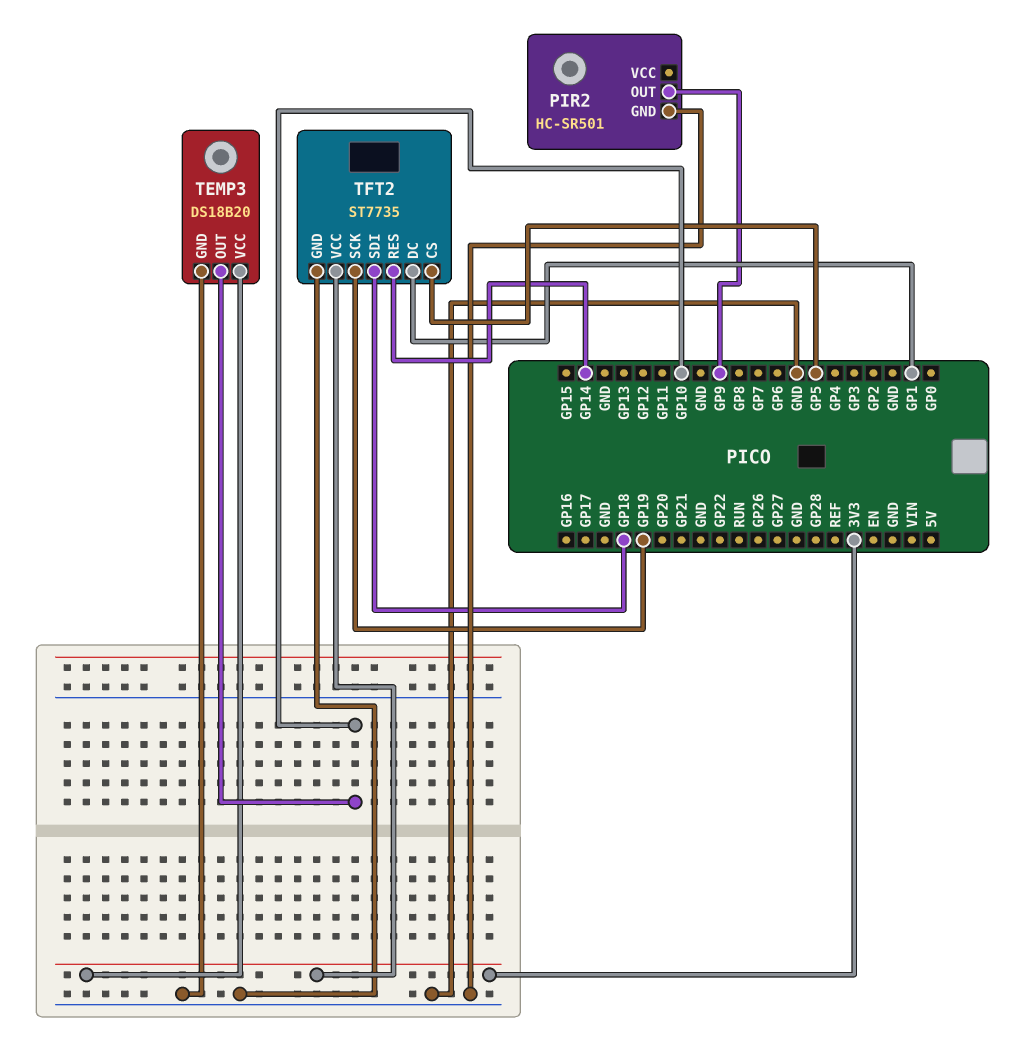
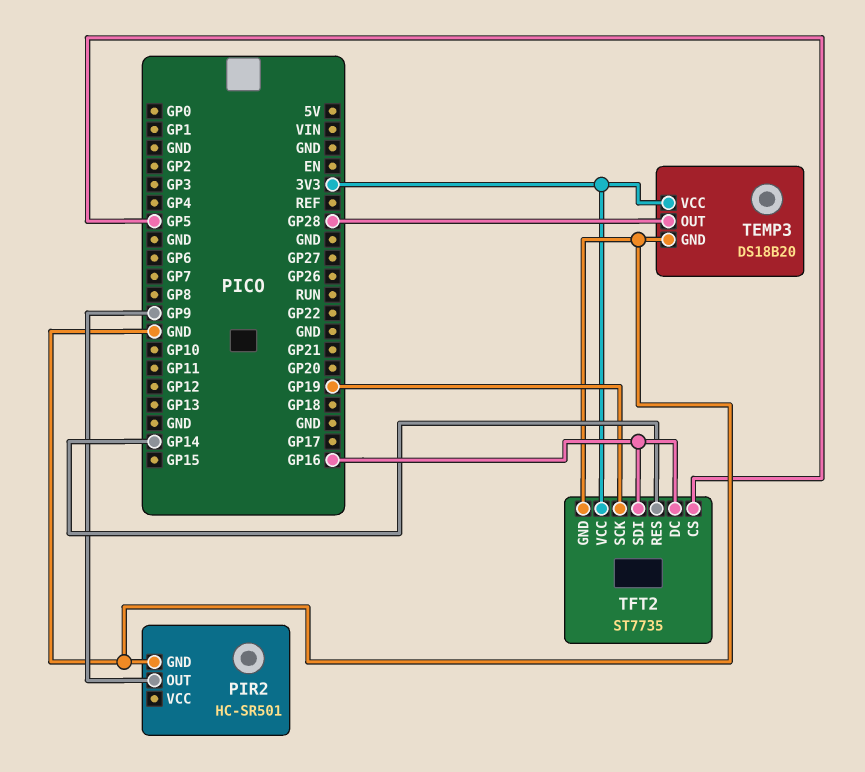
TEMP3 pin OUT: GP10 -> GP28
TFT2 pin DC: GP1 -> GP16
TFT2 pin SDI: GP18 -> GP16

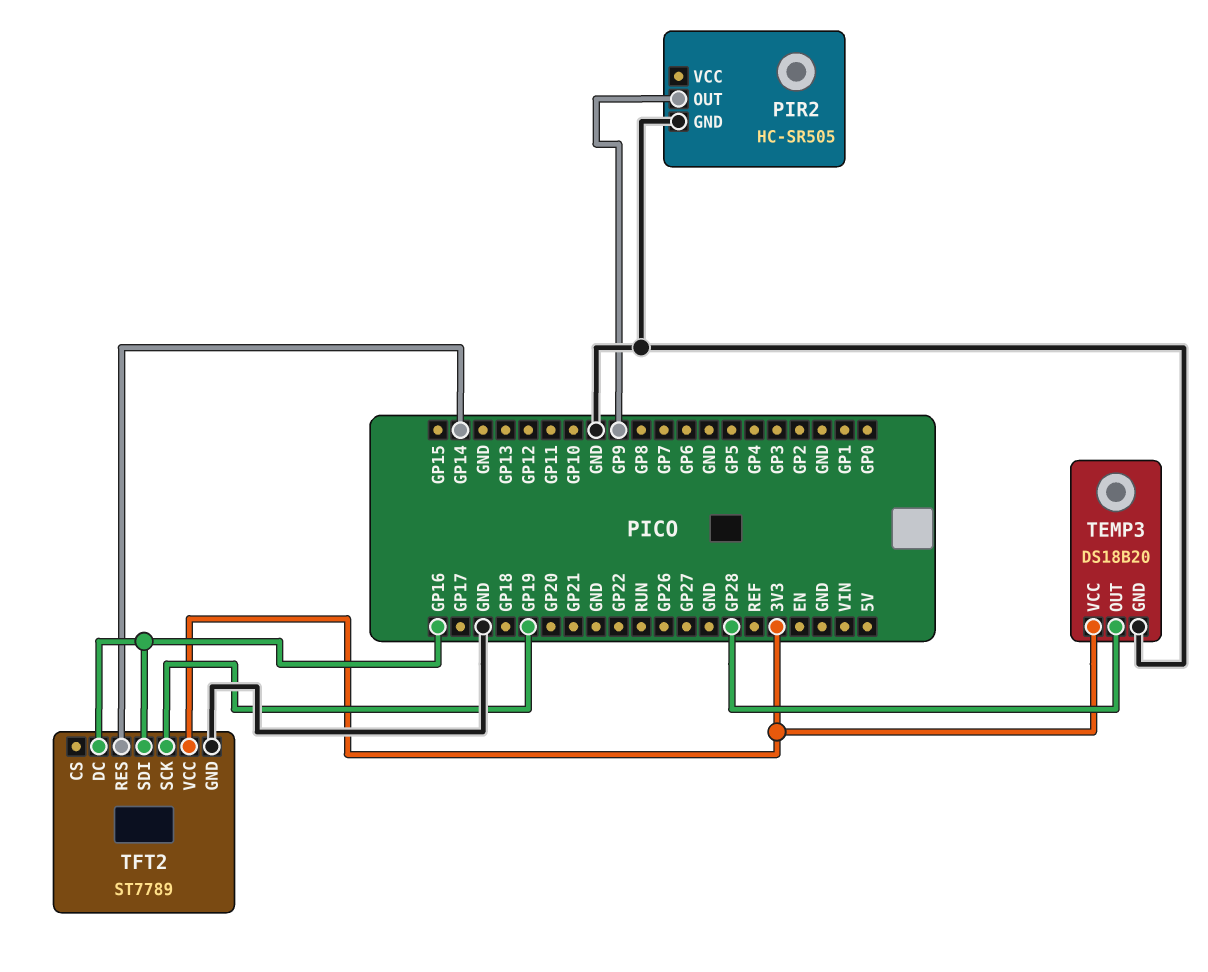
PIR2: HC-SR501 -> HC-SR505
TFT2: ST7735 -> ST7789
TFT2 pin CS: GP5 -> none

